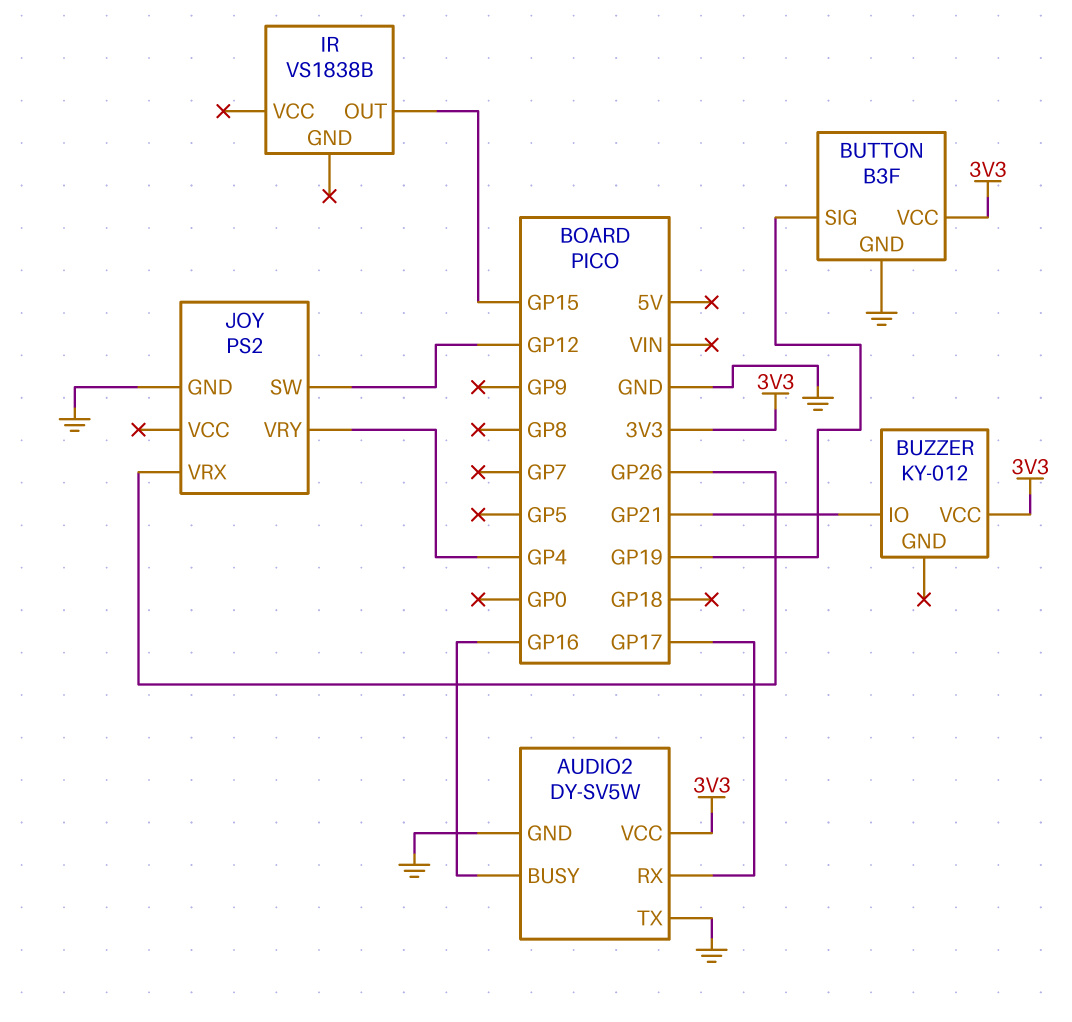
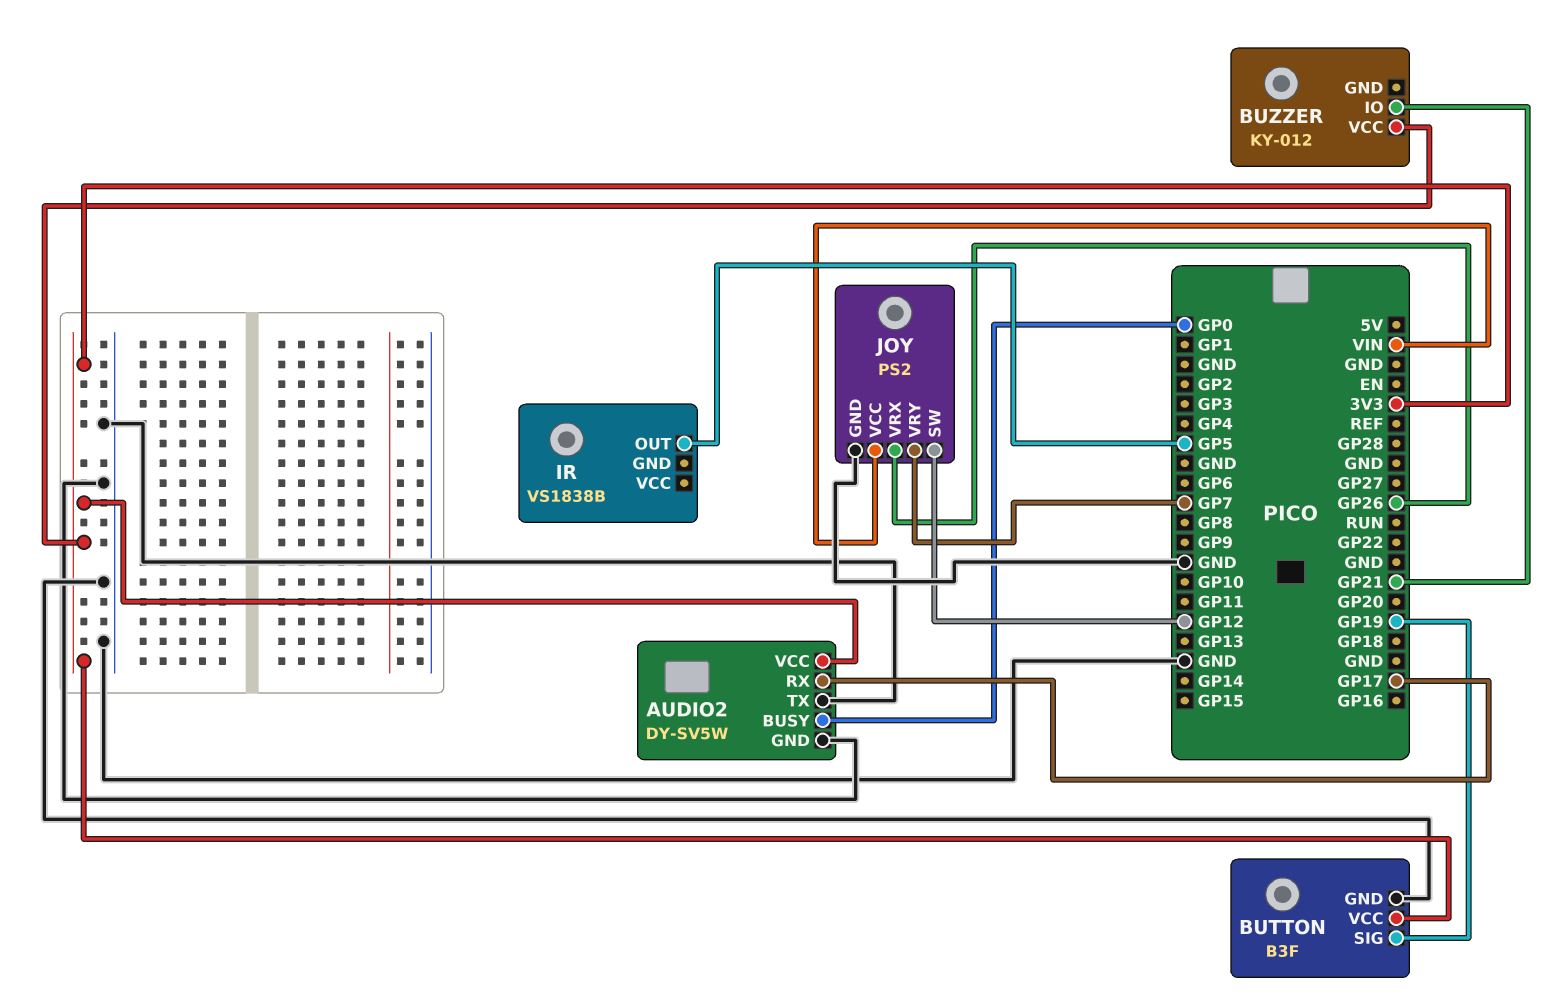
AUDIO2 pin BUSY: GP16 -> GP0
IR pin OUT: GP15 -> GP5
JOY pin VCC: none -> VIN
JOY pin VRY: GP4 -> GP7

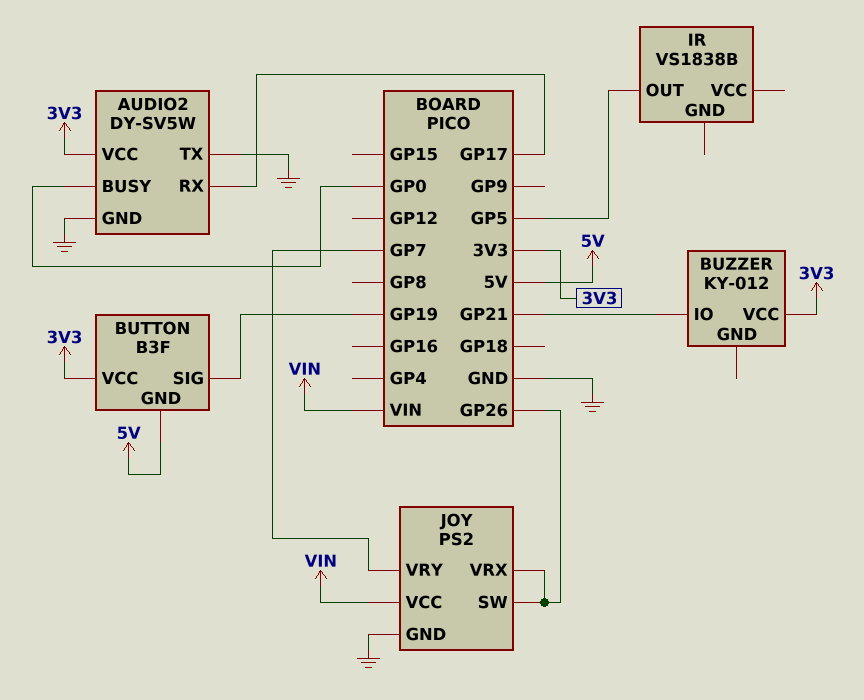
BUTTON pin GND: GND -> 5V
JOY pin SW: GP12 -> GP26

